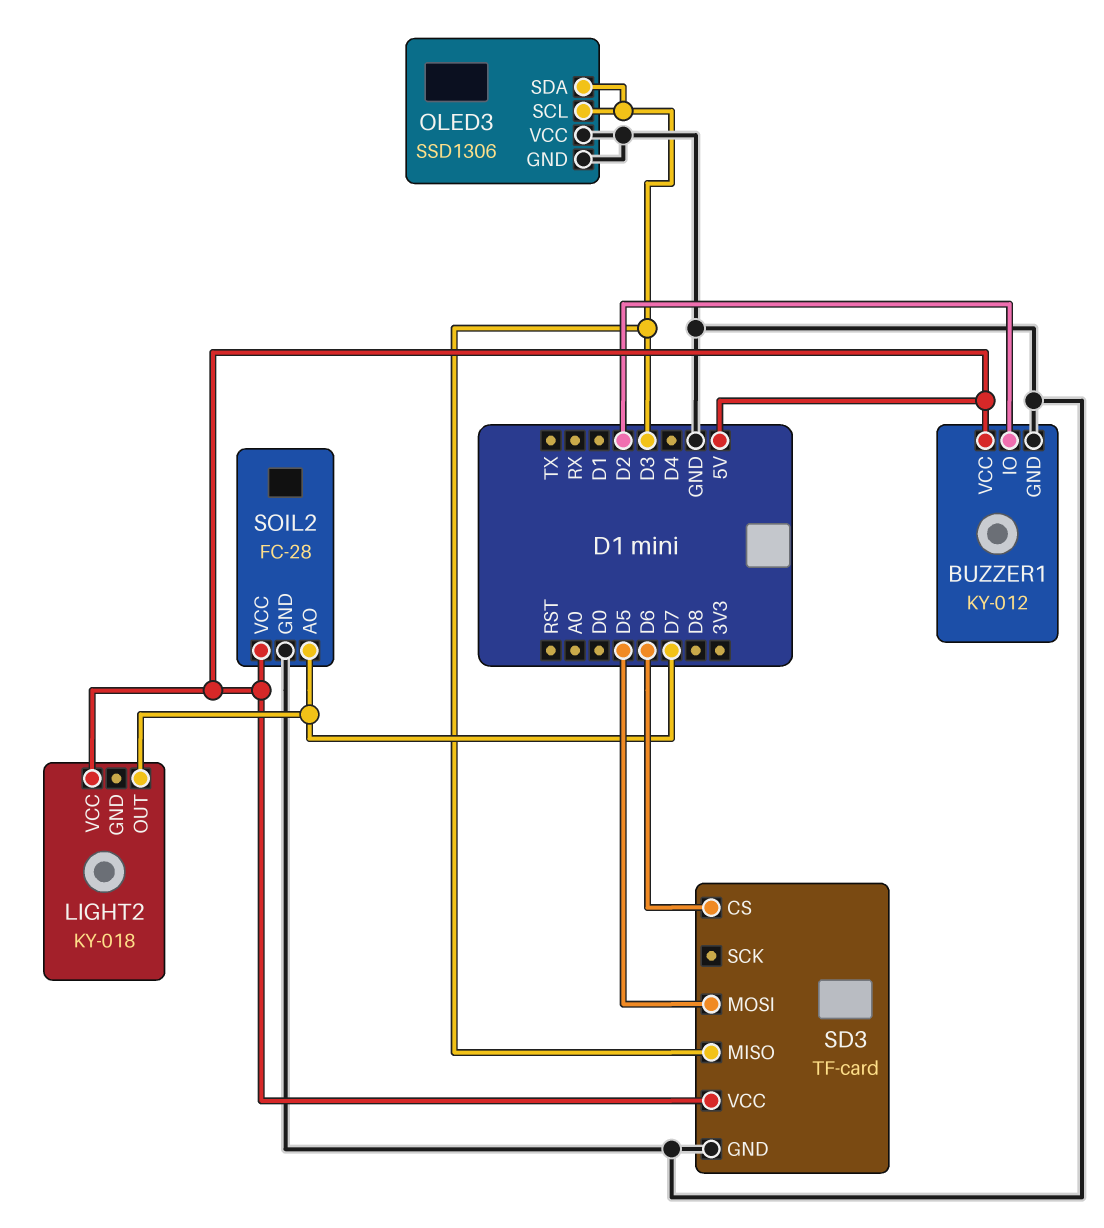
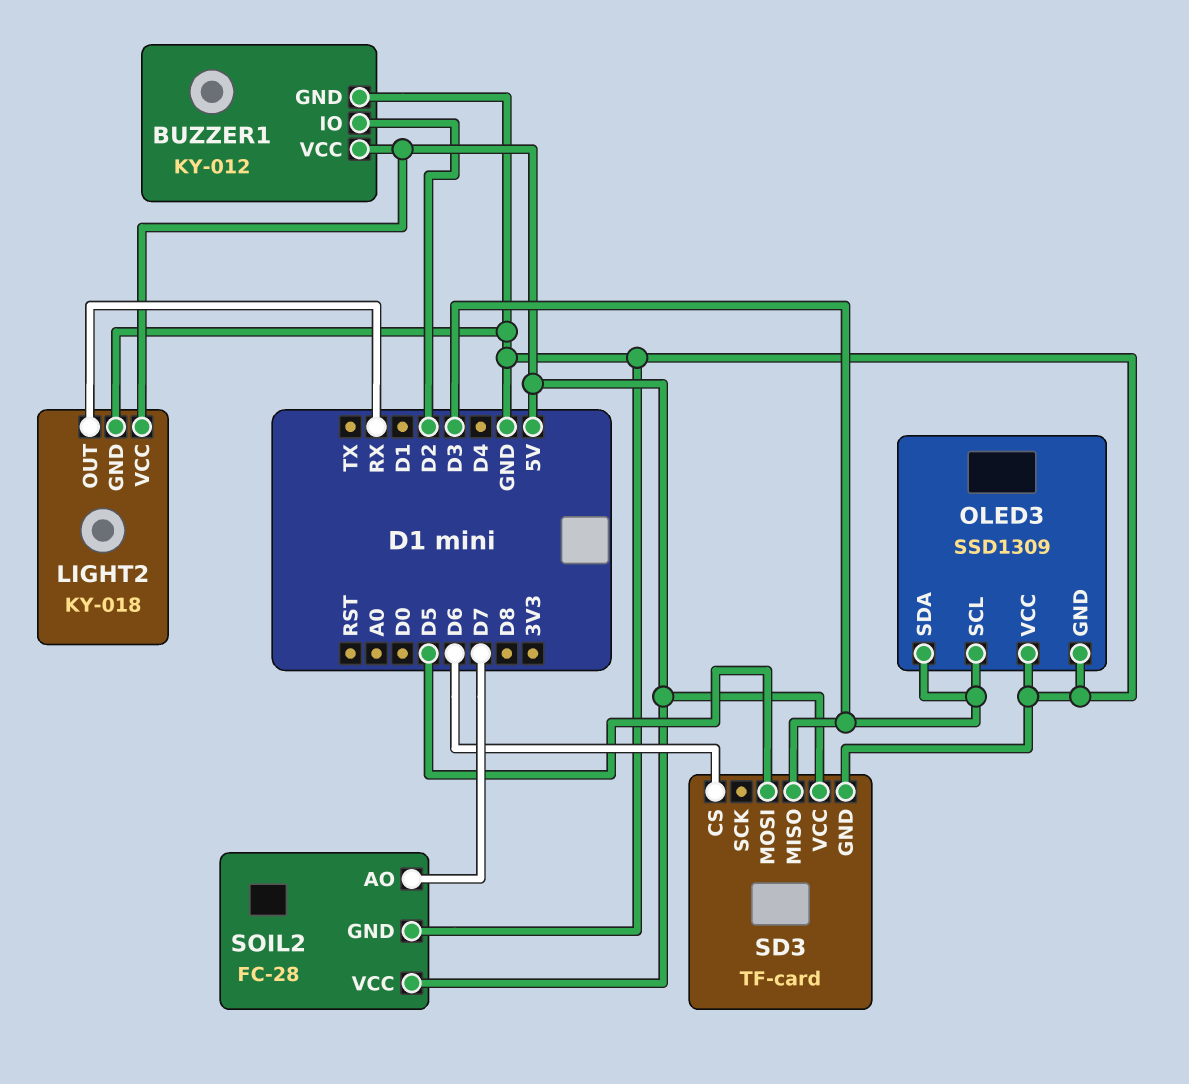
LIGHT2 pin GND: none -> GND
LIGHT2 pin OUT: D7 -> RX
OLED3: SSD1306 -> SSD1309

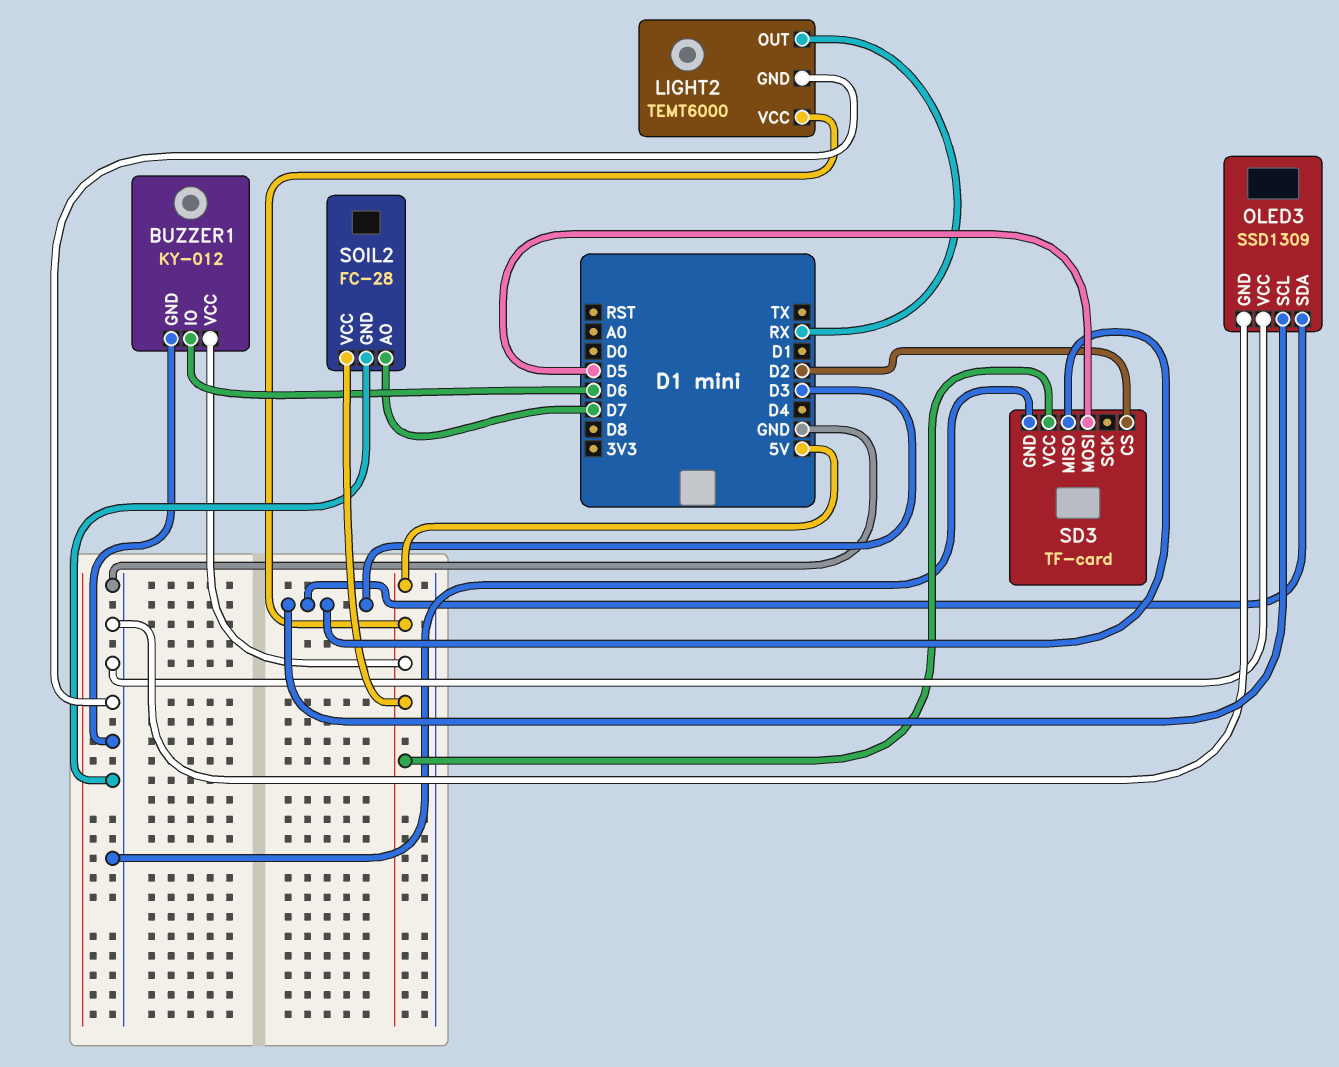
BUZZER1 pin IO: D2 -> D6
LIGHT2: KY-018 -> TEMT6000
SD3 pin CS: D6 -> D2

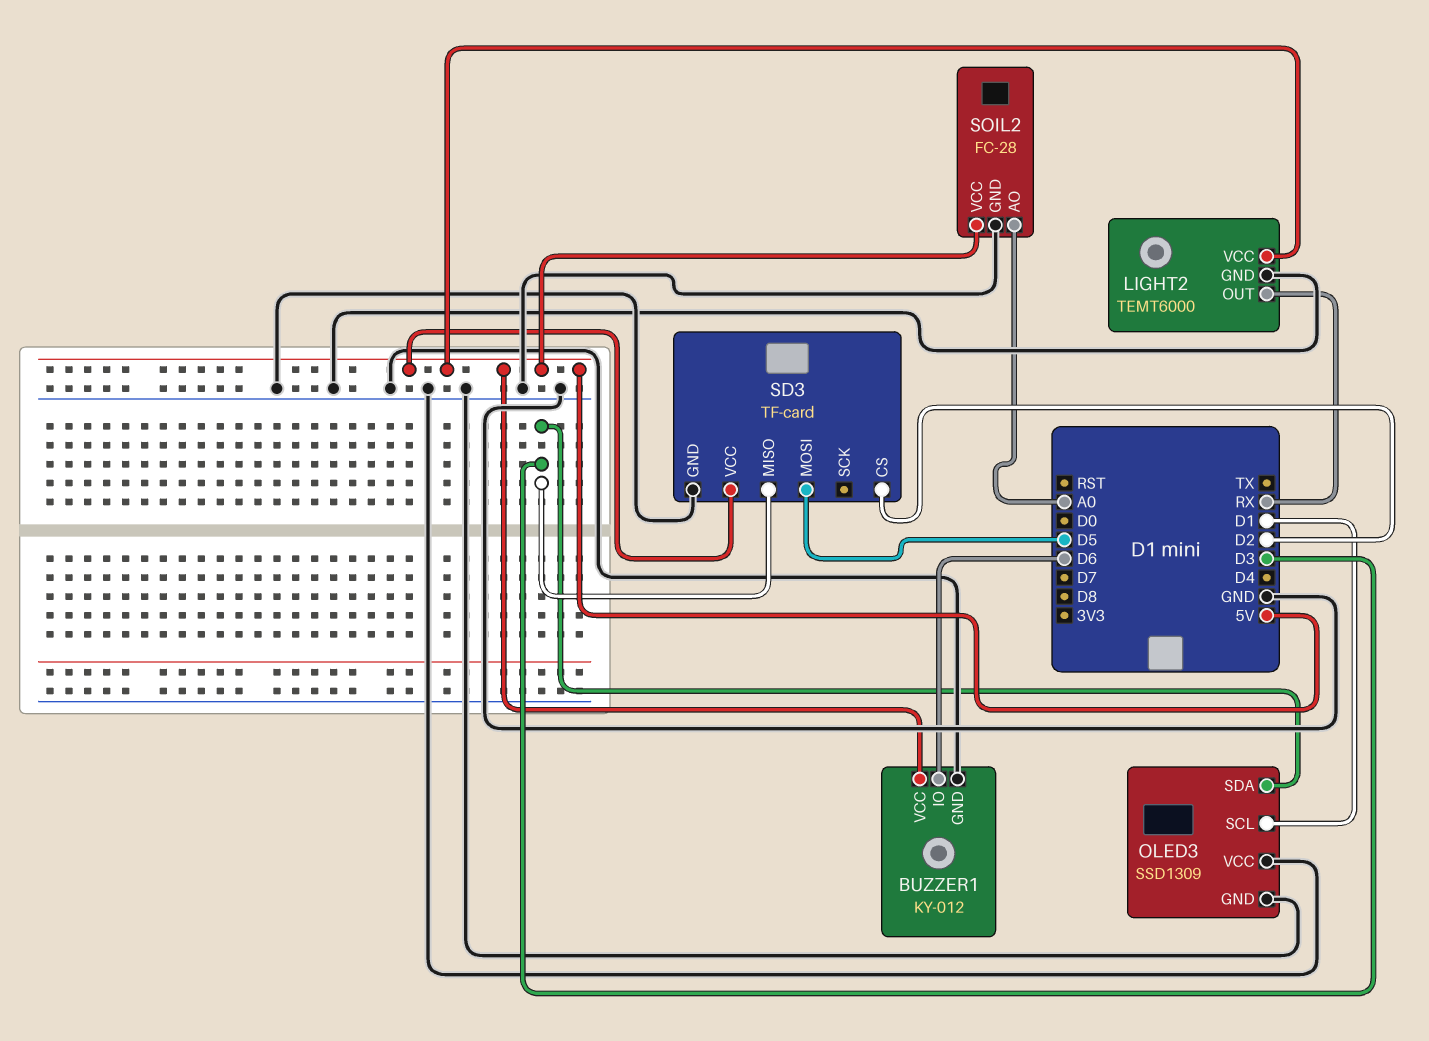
OLED3 pin SCL: D3 -> D1
SOIL2 pin AO: D7 -> A0

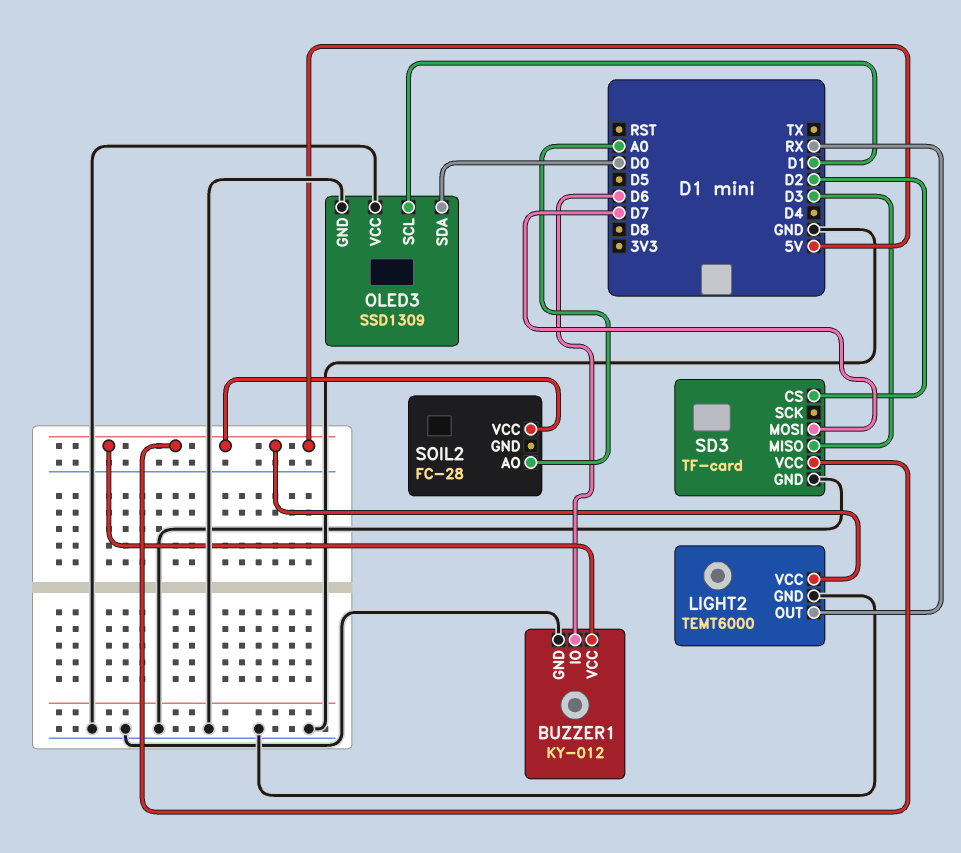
OLED3 pin SDA: D3 -> D0
SD3 pin MOSI: D5 -> D7
SOIL2 pin GND: GND -> none

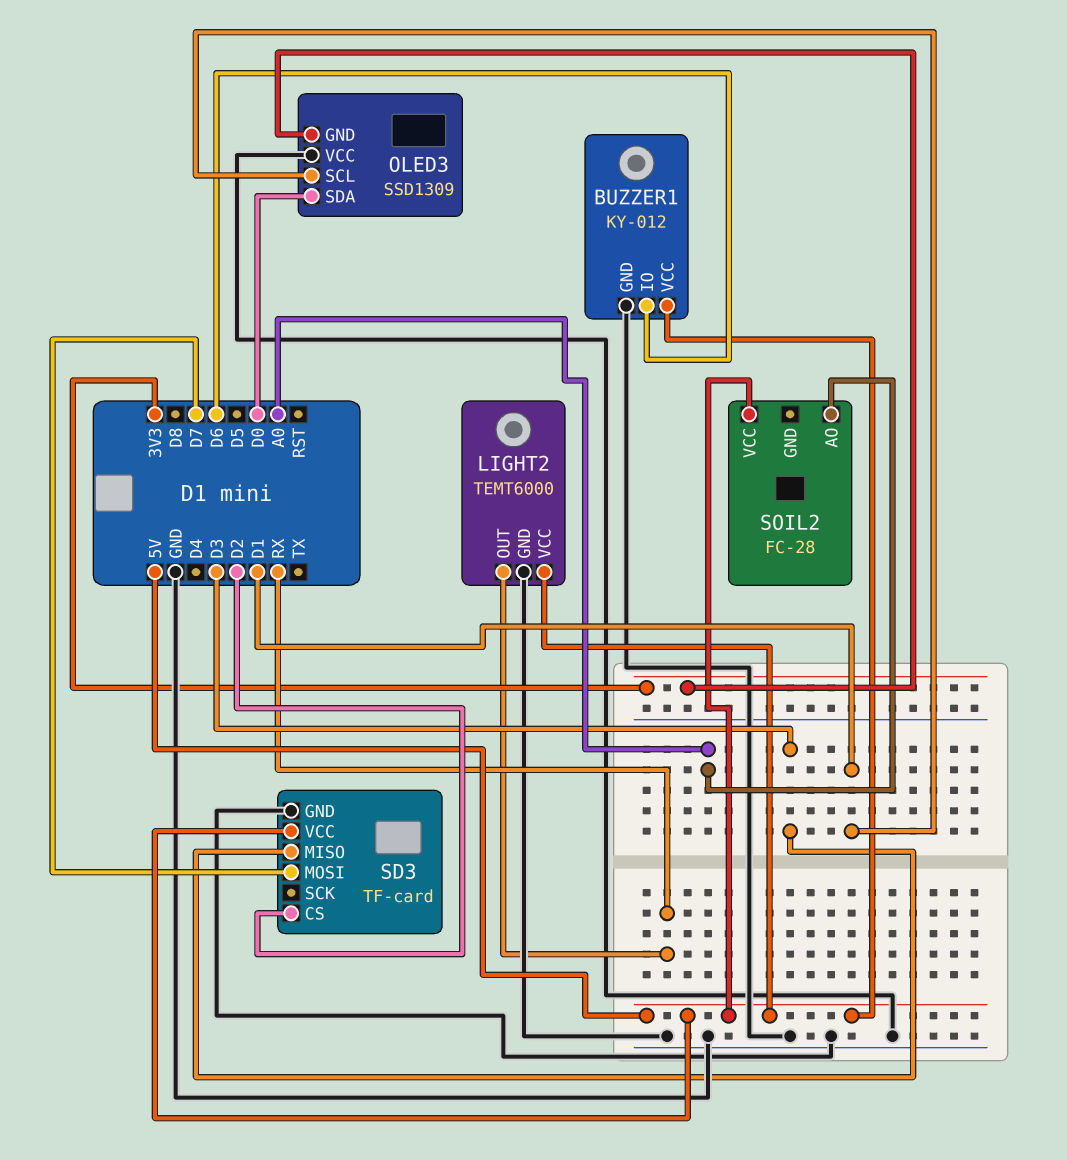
OLED3 pin GND: GND -> 3V3

